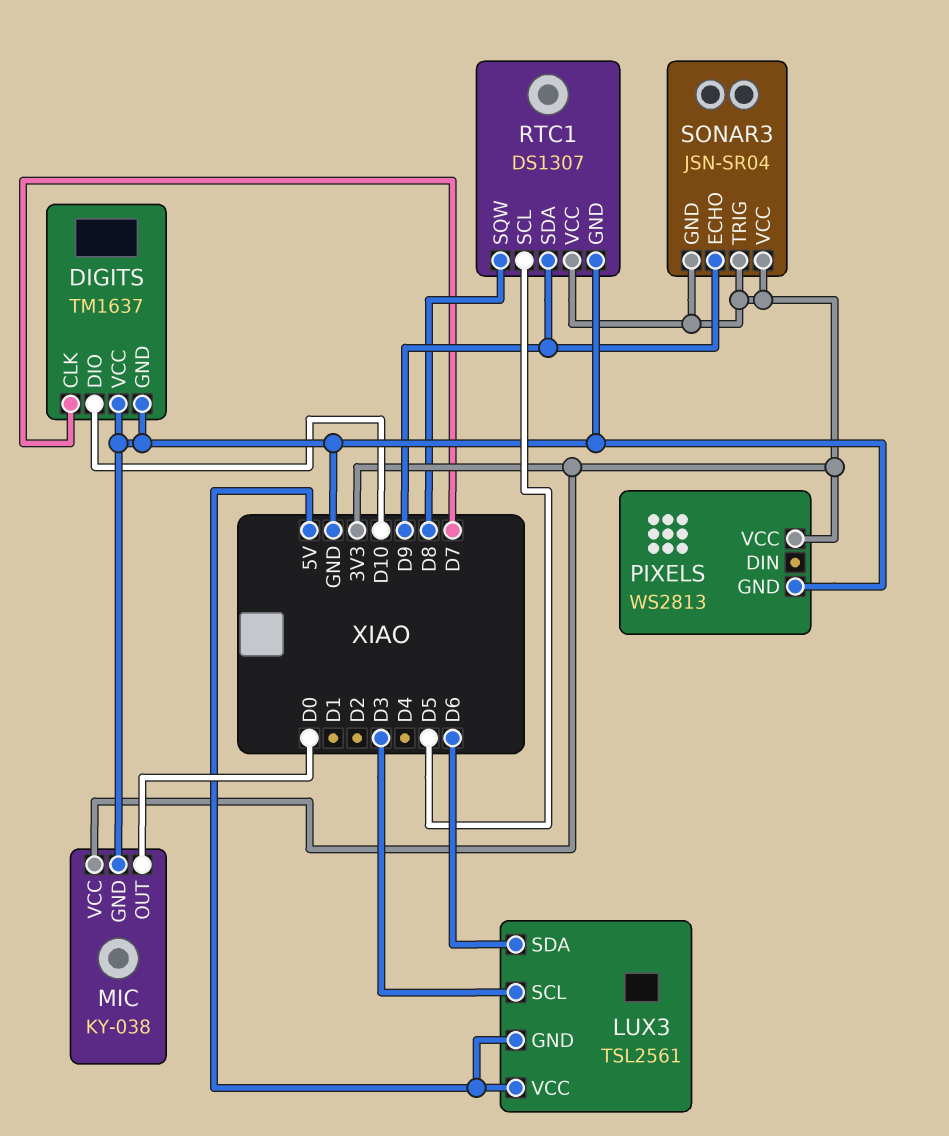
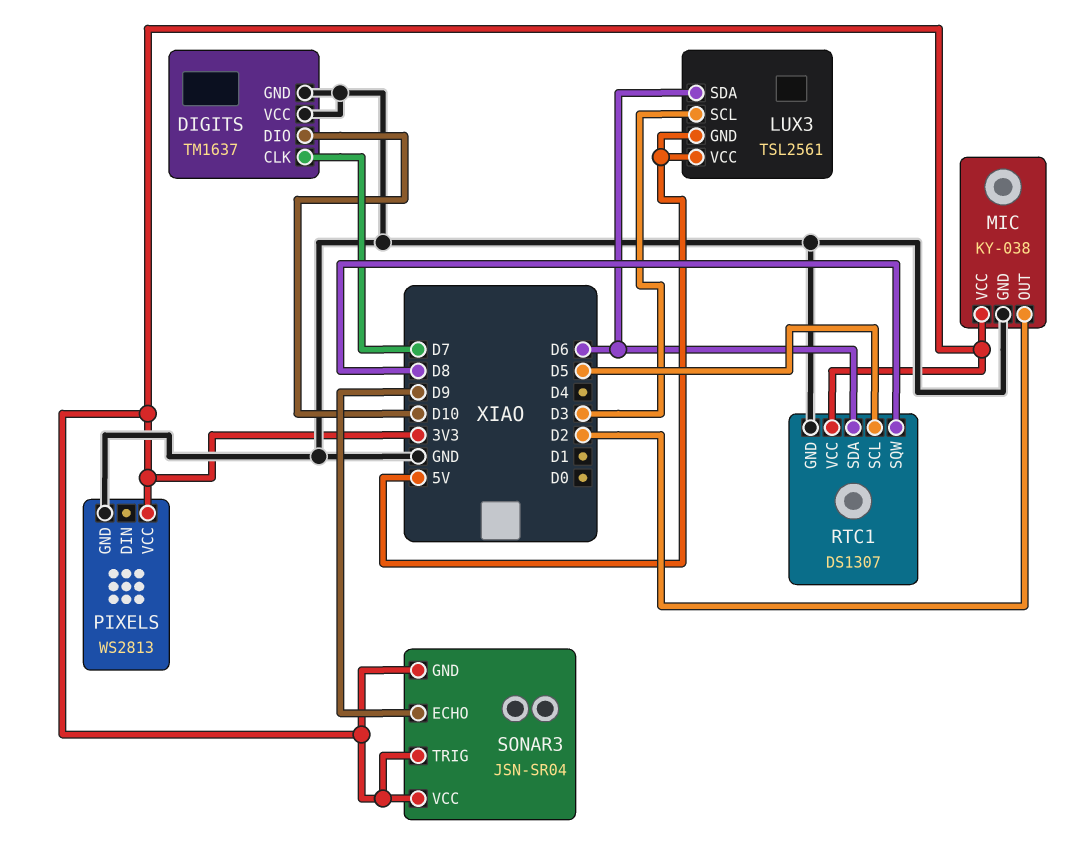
MIC pin OUT: D0 -> D2
RTC1 pin SDA: D9 -> D6

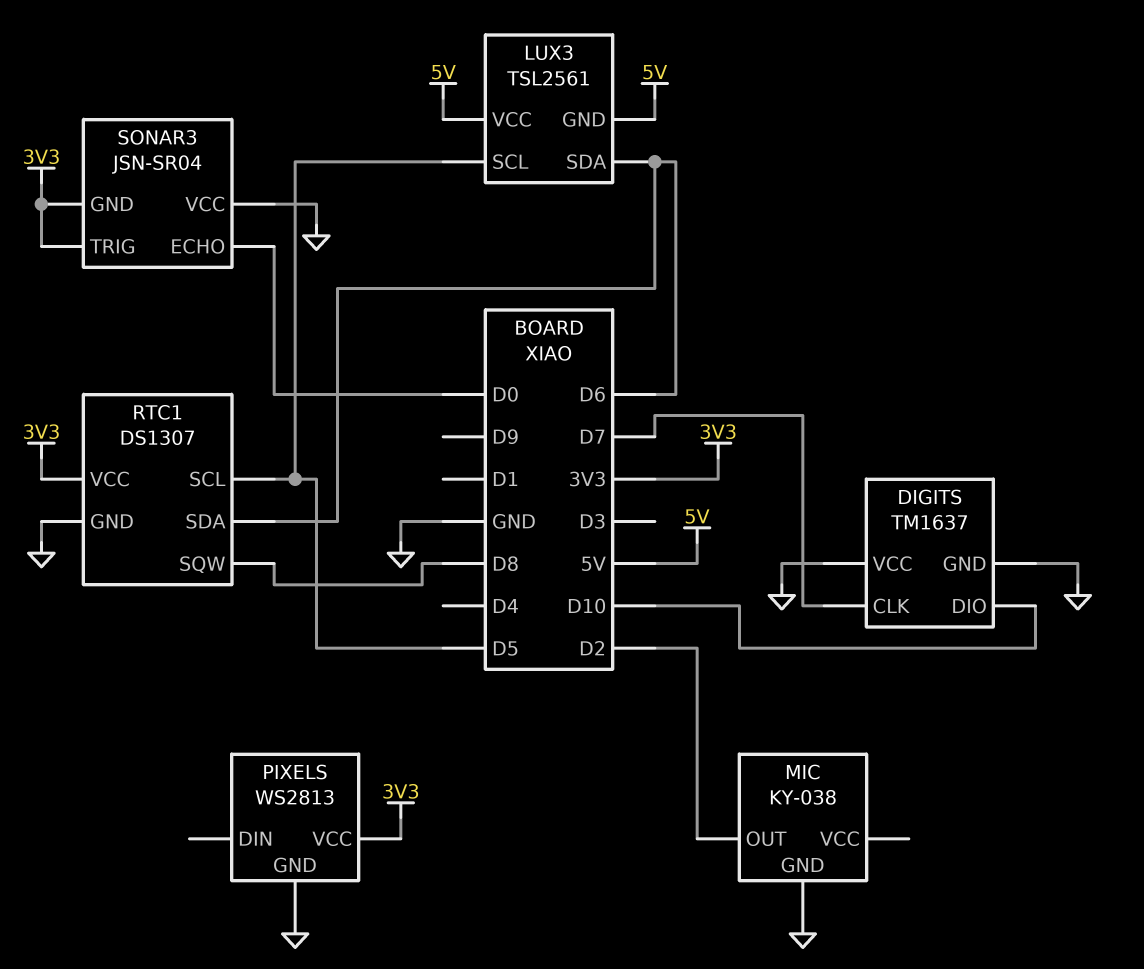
LUX3 pin SCL: D3 -> D5
MIC pin VCC: 3V3 -> none
SONAR3 pin ECHO: D9 -> D0
SONAR3 pin VCC: 3V3 -> GND

